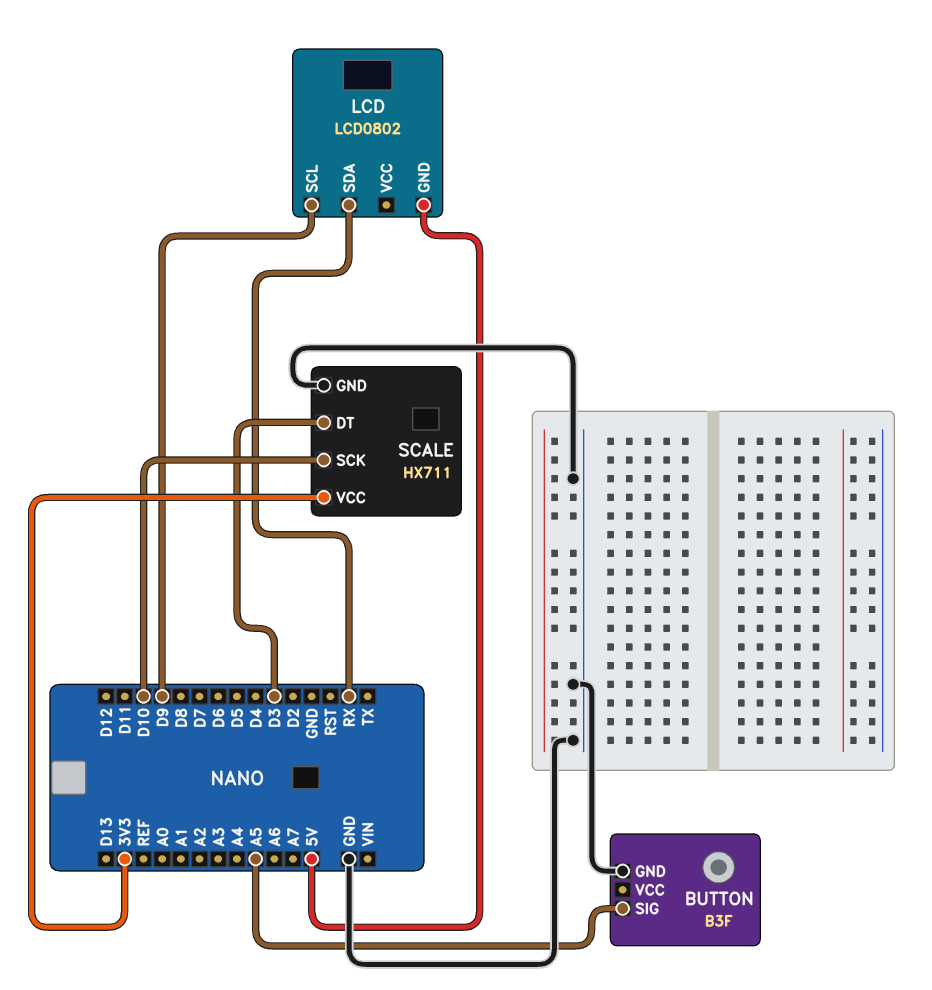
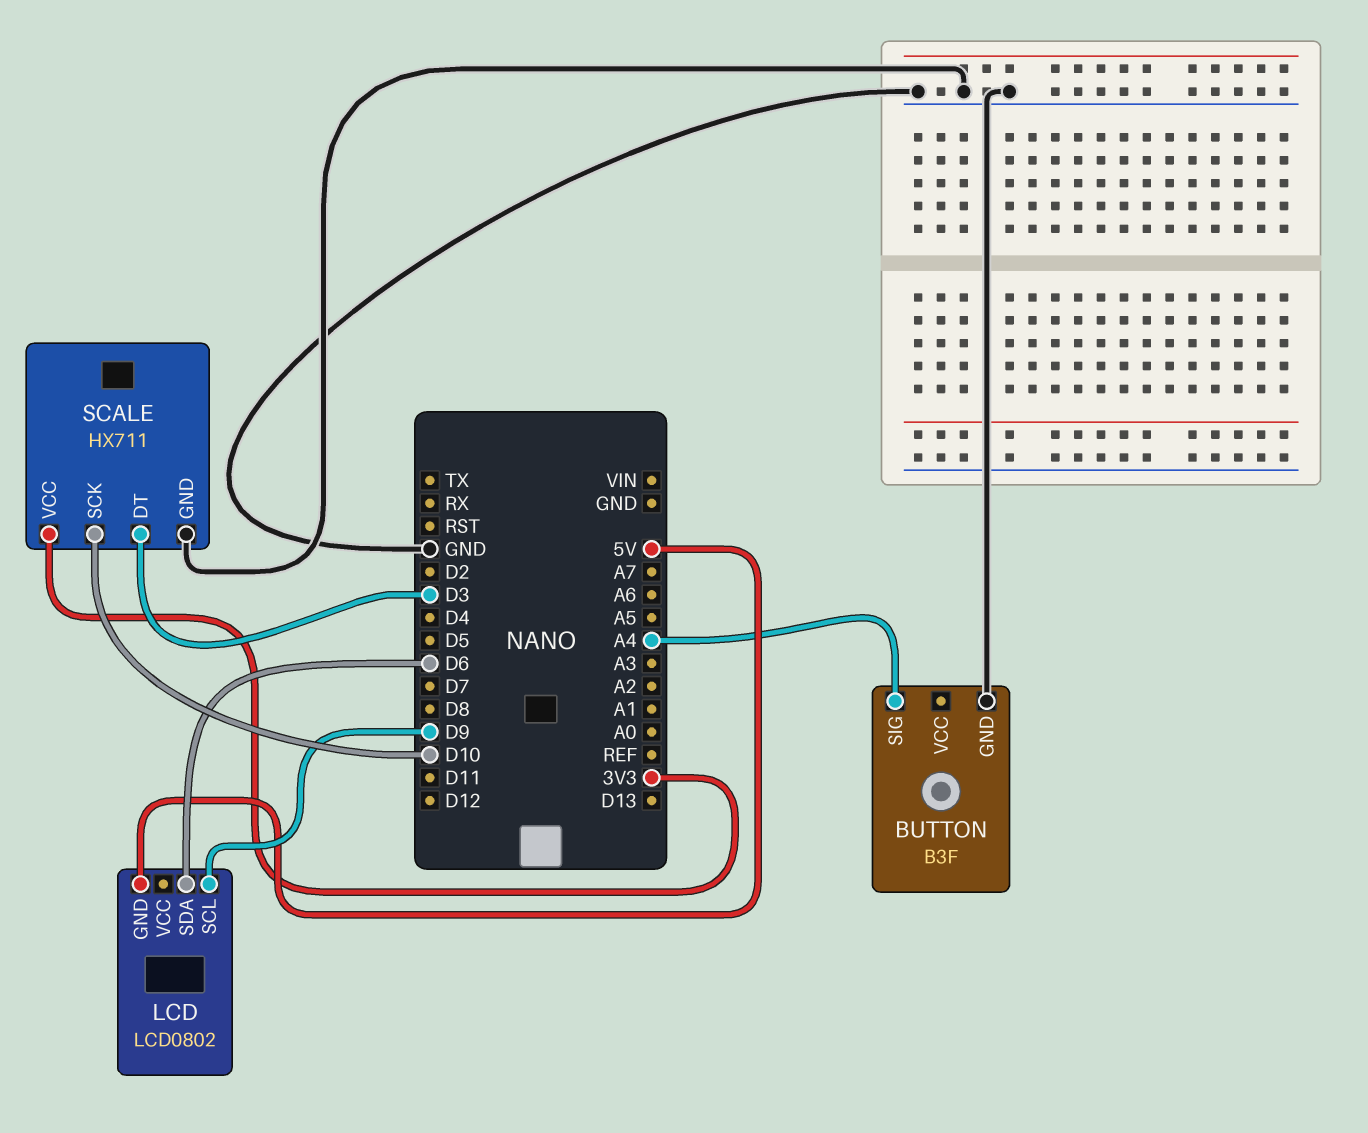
BUTTON pin SIG: A5 -> A4
LCD pin SDA: RX -> D6

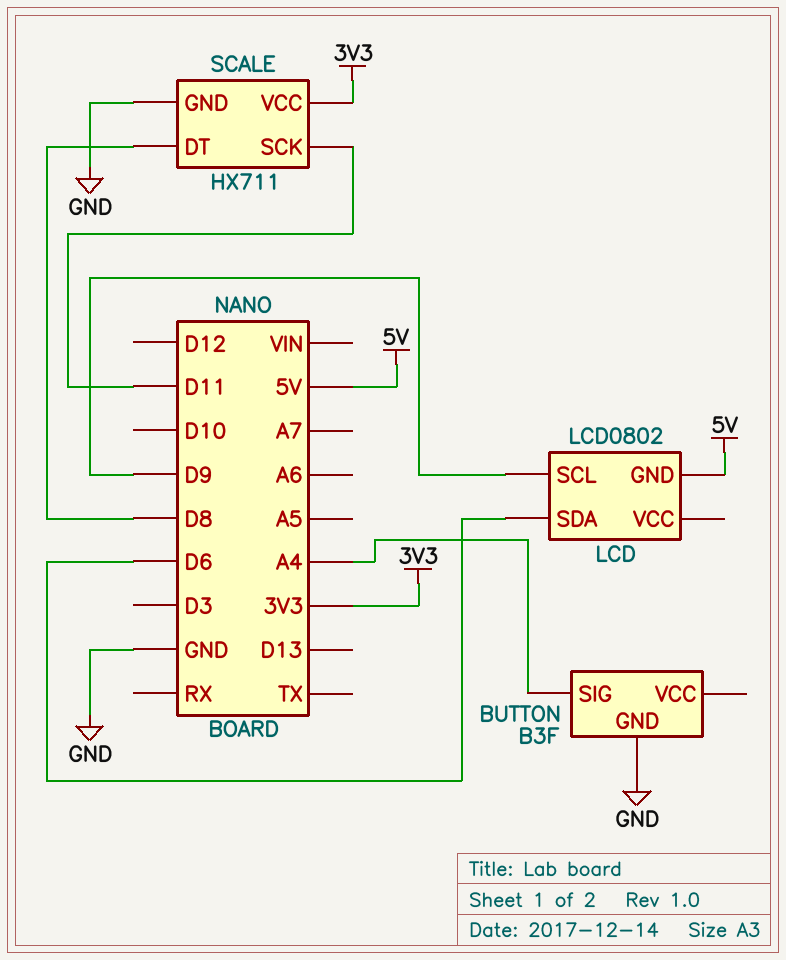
SCALE pin DT: D3 -> D8
SCALE pin SCK: D10 -> D11

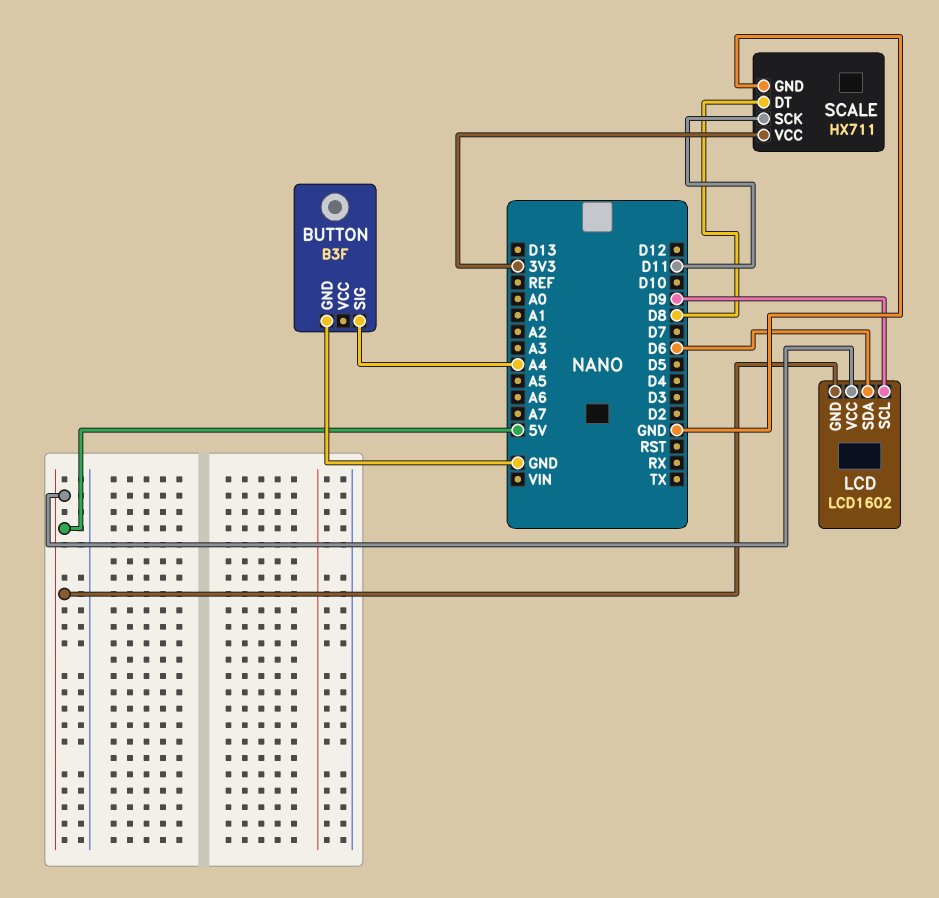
LCD: LCD0802 -> LCD1602
LCD pin VCC: none -> 5V

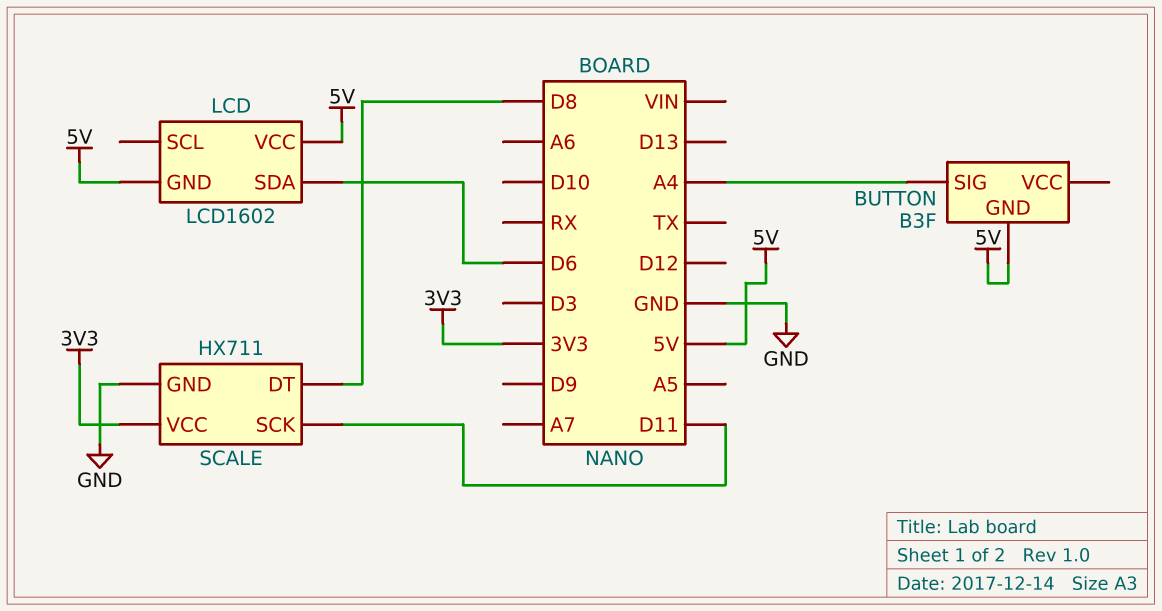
BUTTON pin GND: GND -> 5V
LCD pin SCL: D9 -> none

